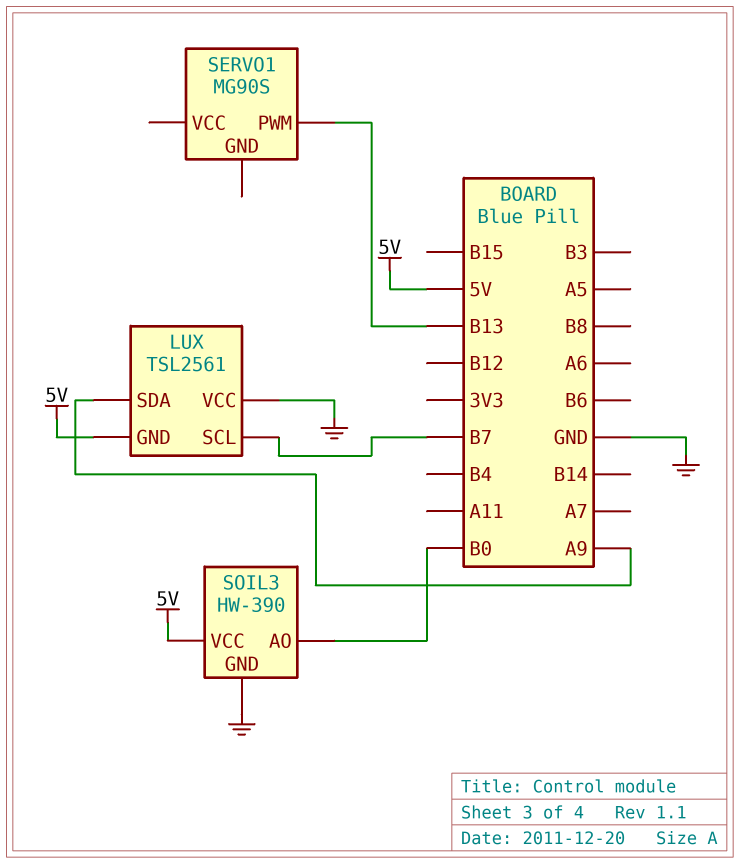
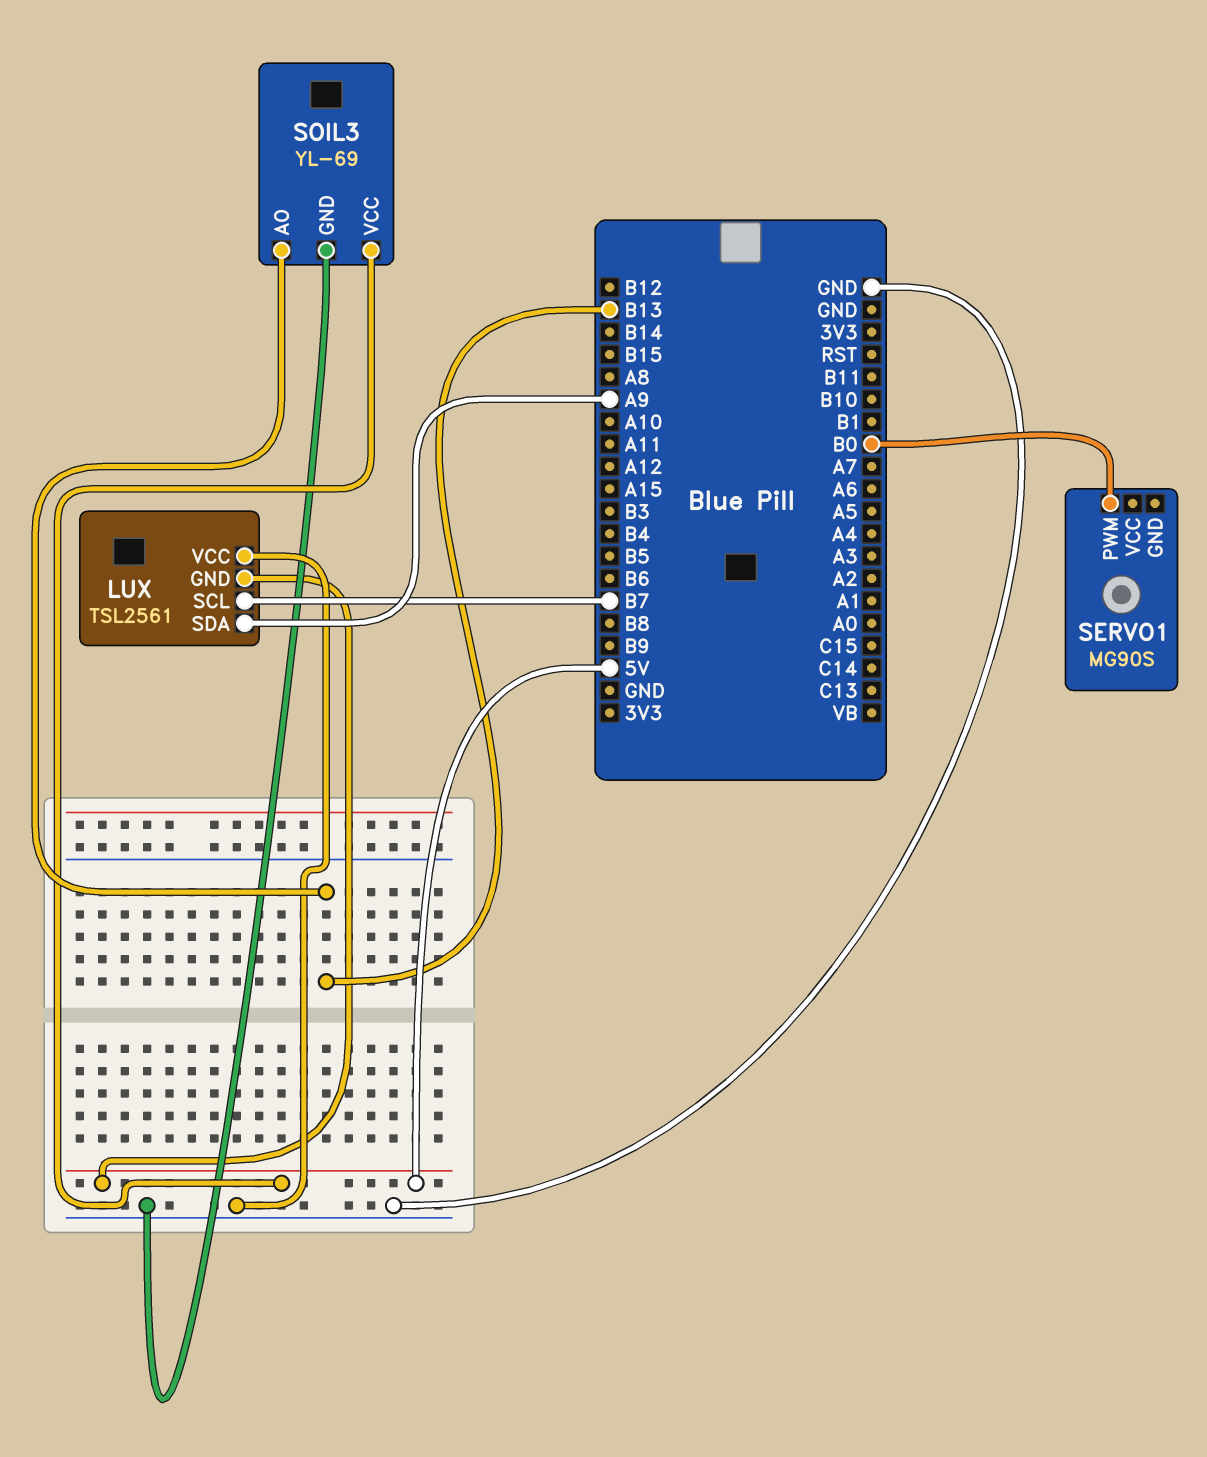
SERVO1 pin PWM: B13 -> B0
SOIL3: HW-390 -> YL-69
SOIL3 pin AO: B0 -> B13

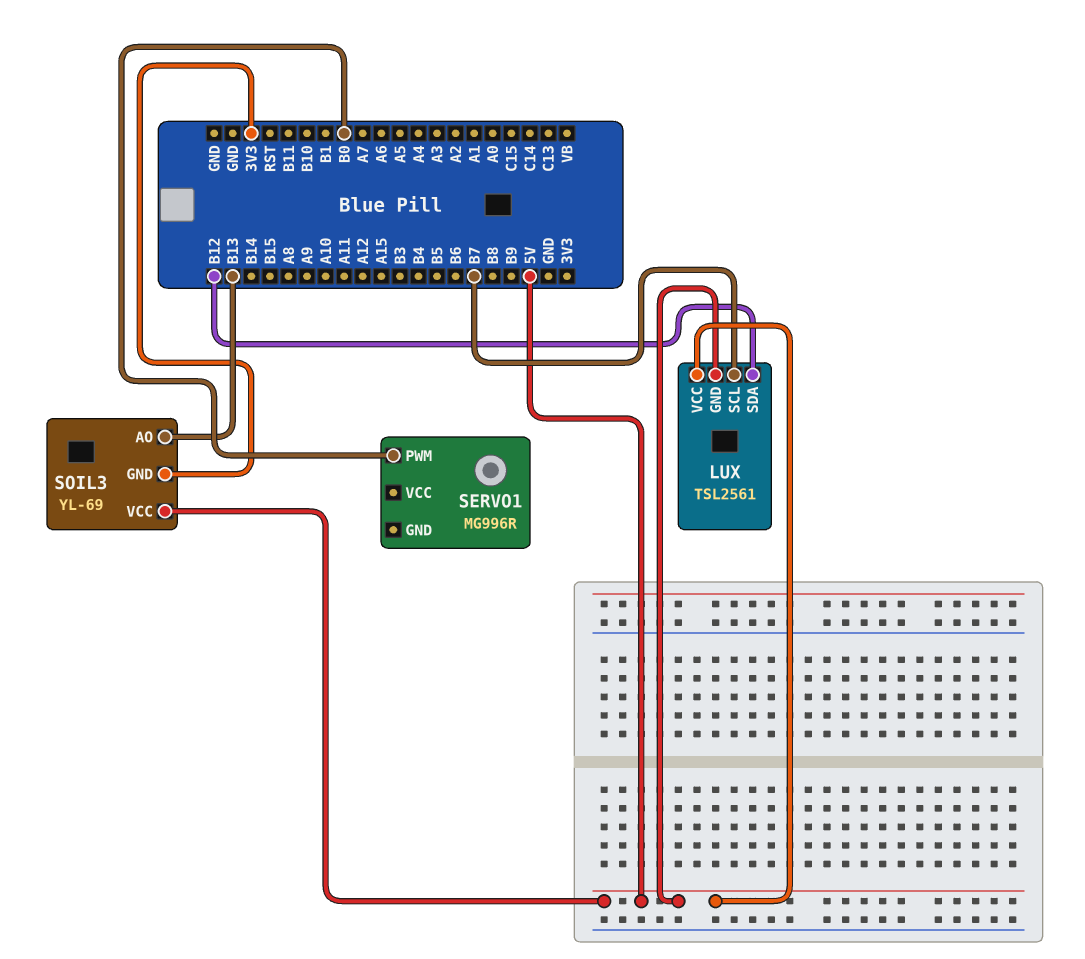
LUX pin SDA: A9 -> B12
LUX pin VCC: GND -> 5V
SERVO1: MG90S -> MG996R
SOIL3 pin GND: GND -> 3V3

